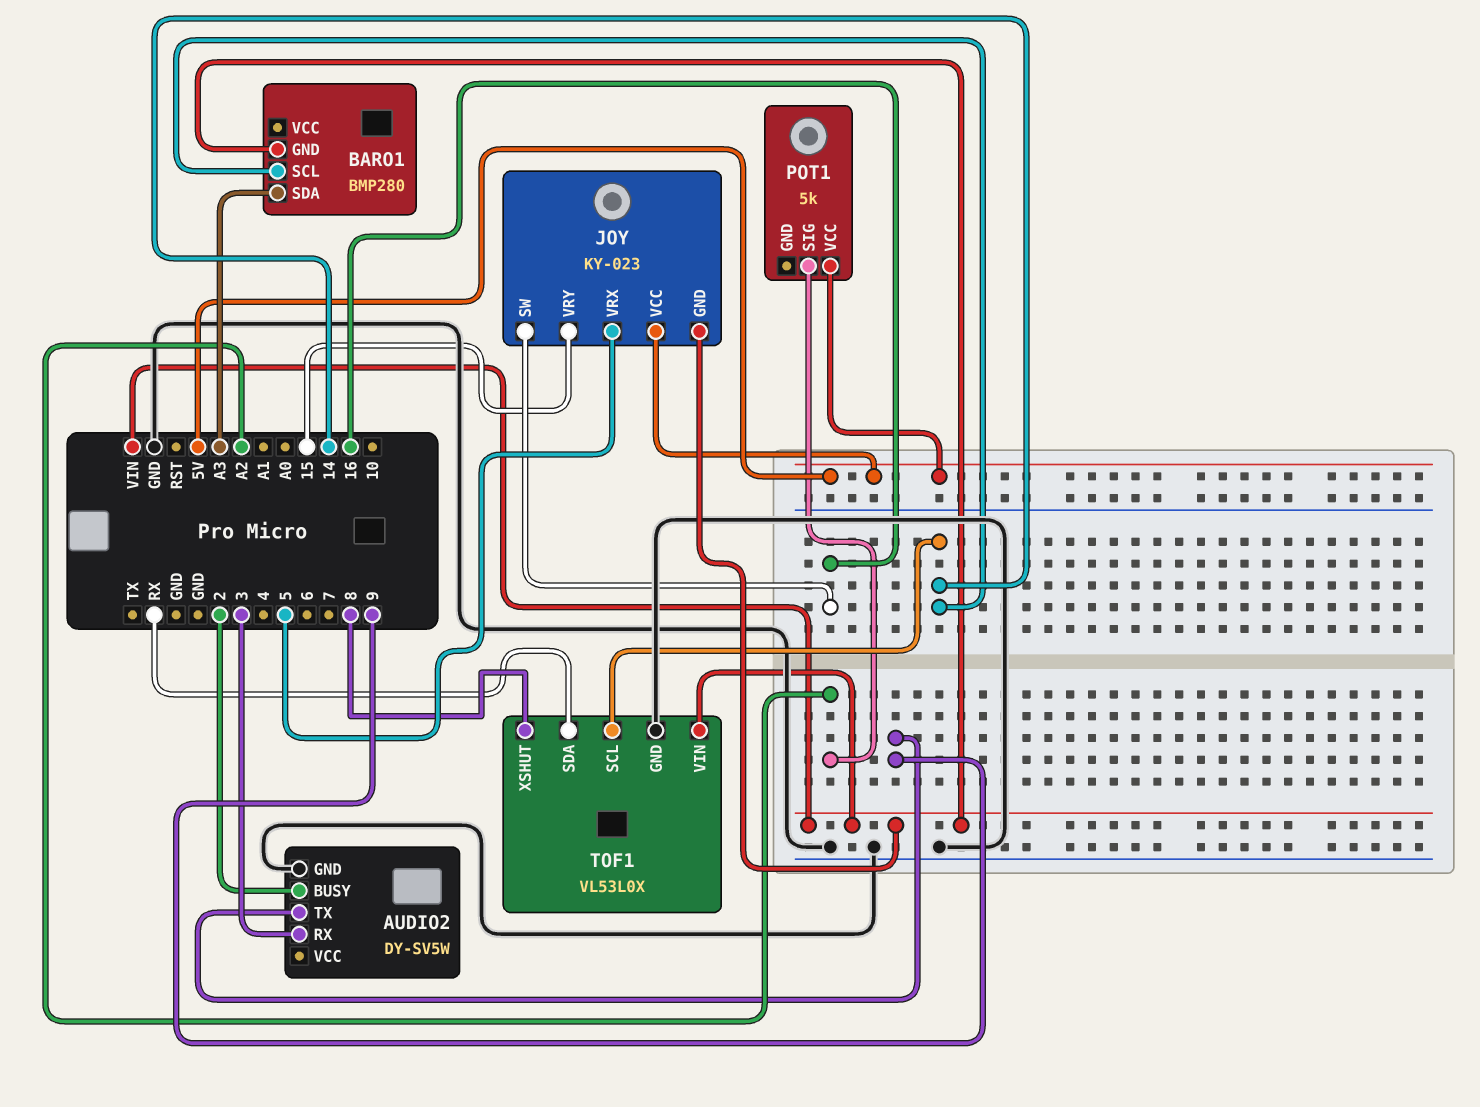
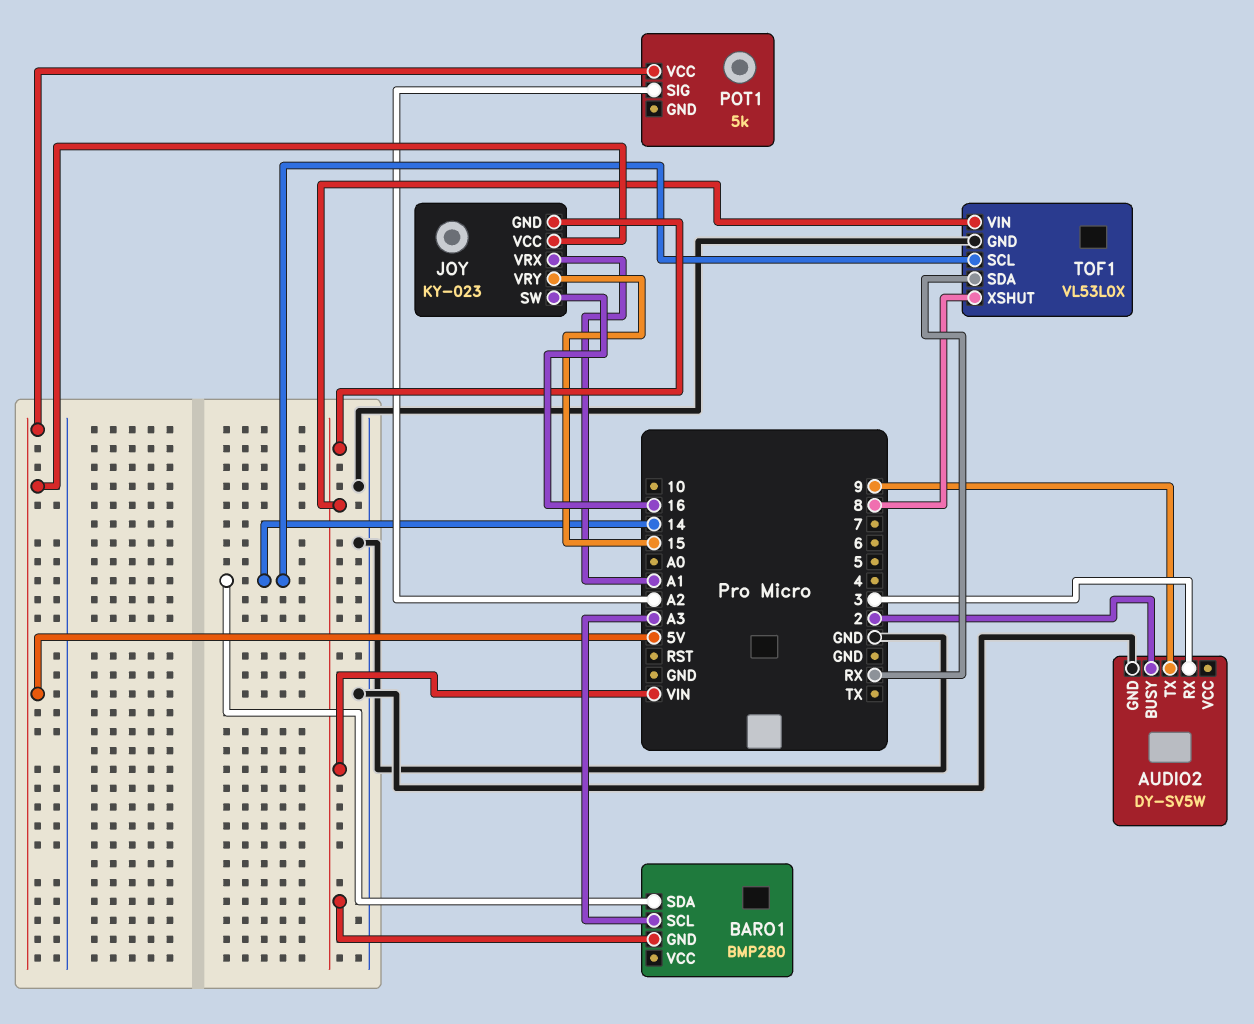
BARO1 pin SCL: 14 -> A3
BARO1 pin SDA: A3 -> 14
JOY pin VRX: 5 -> A1

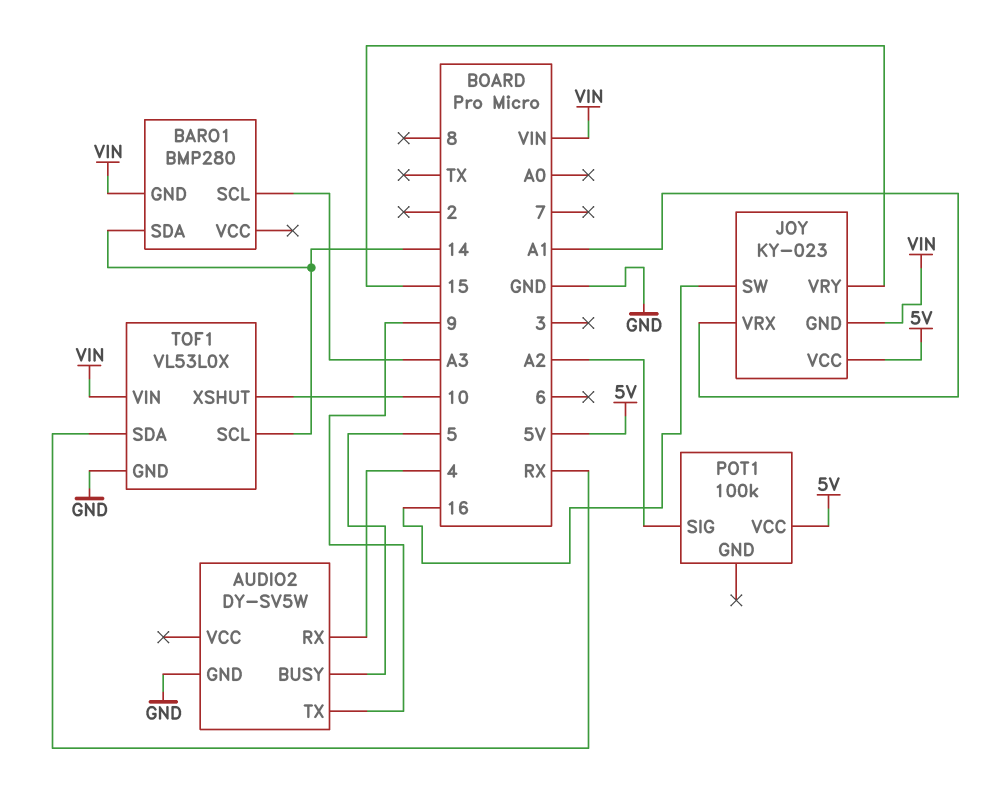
AUDIO2 pin BUSY: 2 -> 5
AUDIO2 pin RX: 3 -> 4
POT1: 5k -> 100k
TOF1 pin XSHUT: 8 -> 10

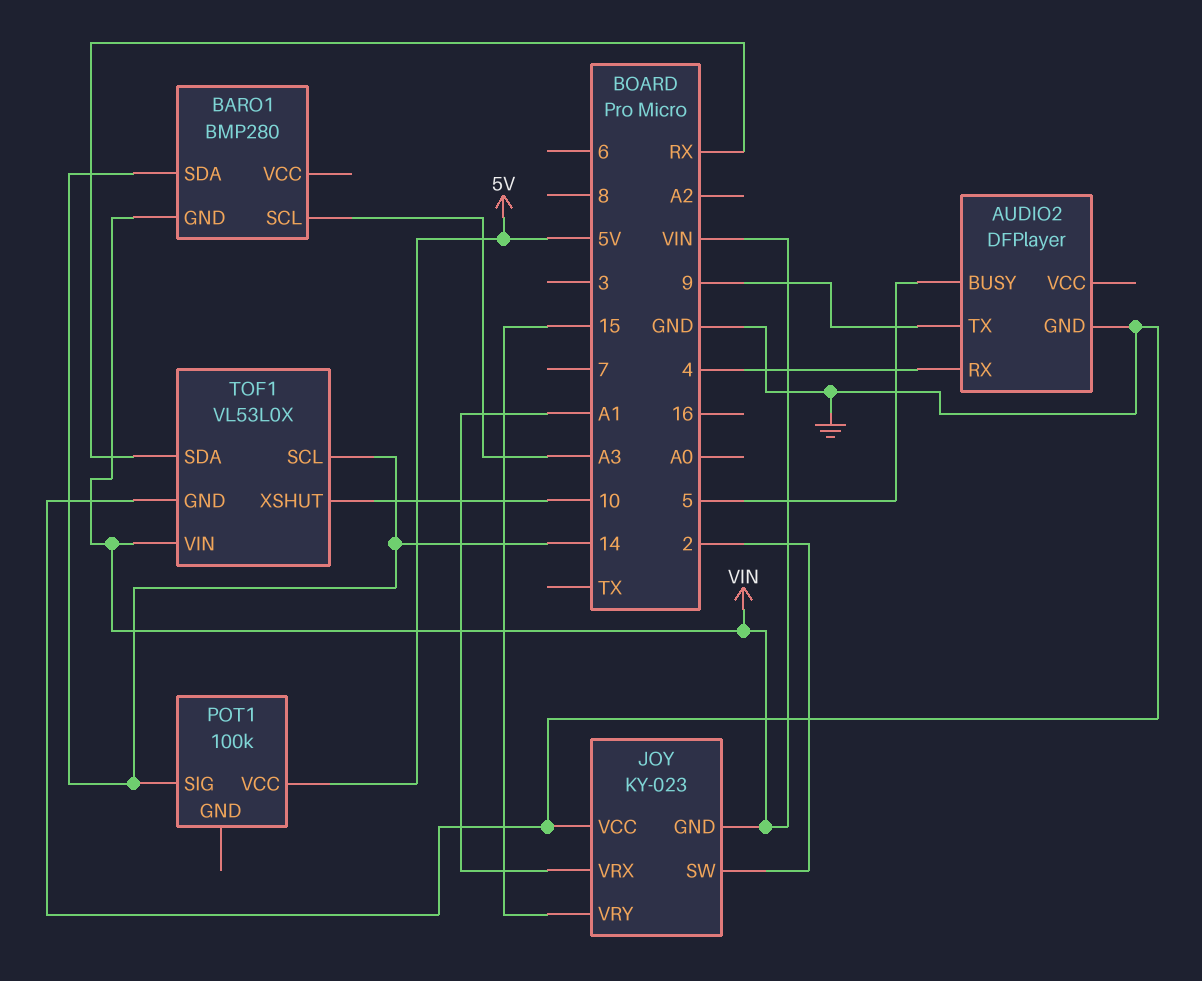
AUDIO2: DY-SV5W -> DFPlayer
JOY pin SW: 16 -> 2
JOY pin VCC: 5V -> GND
POT1 pin SIG: A2 -> 14

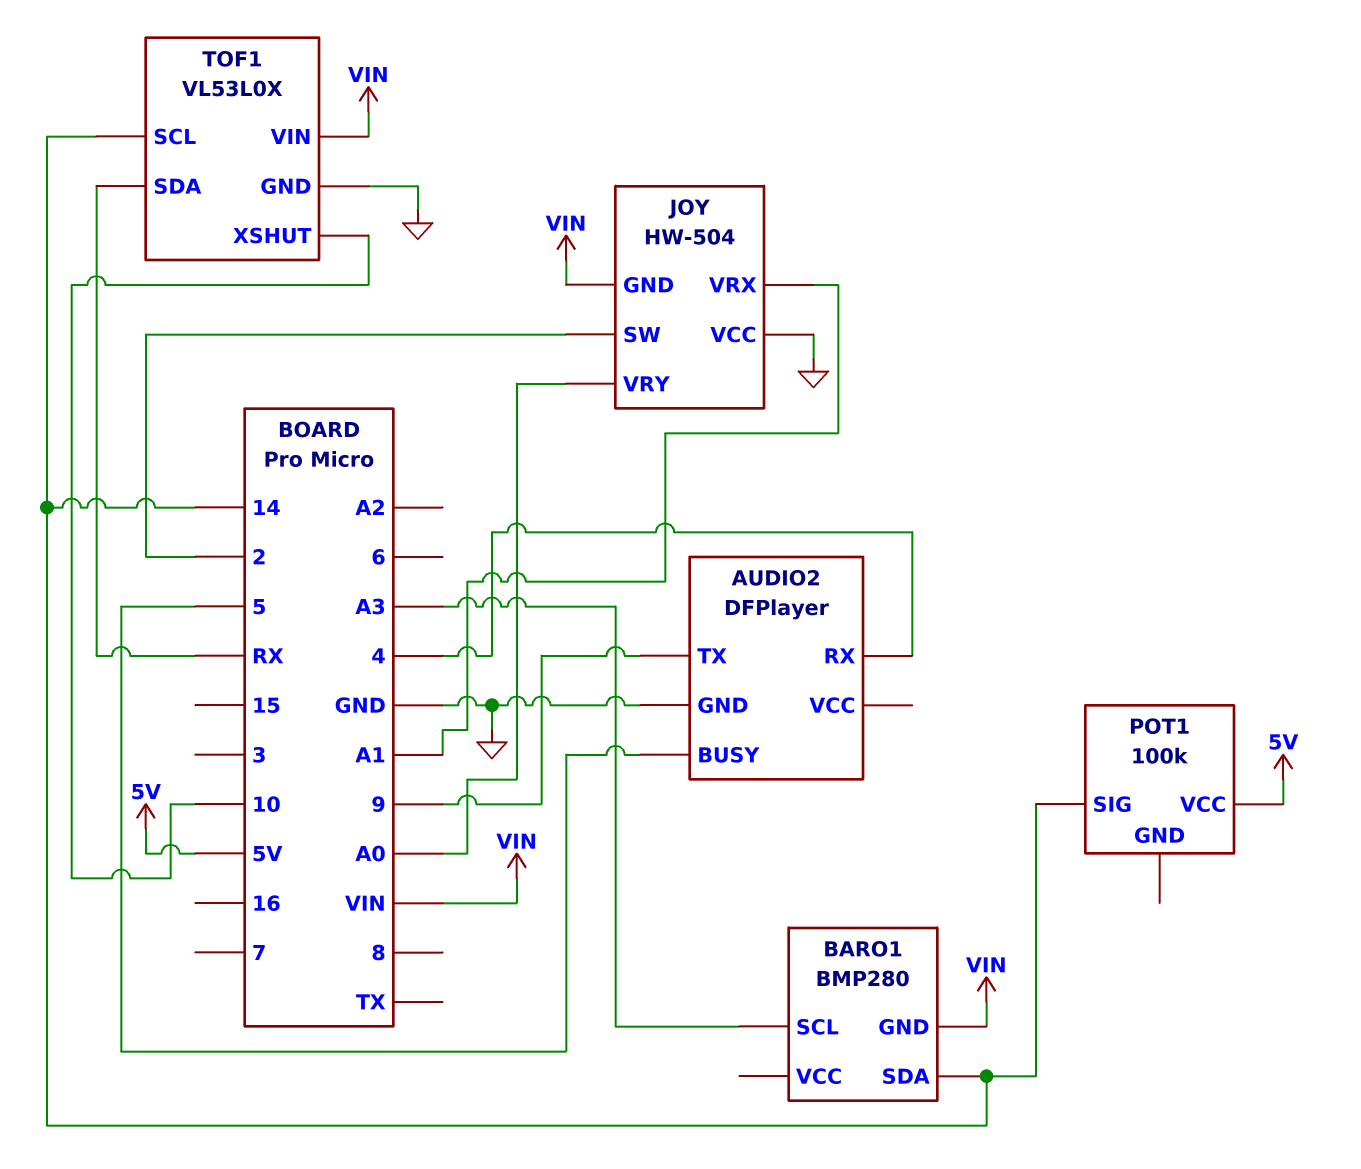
JOY: KY-023 -> HW-504
JOY pin VRY: 15 -> A0

